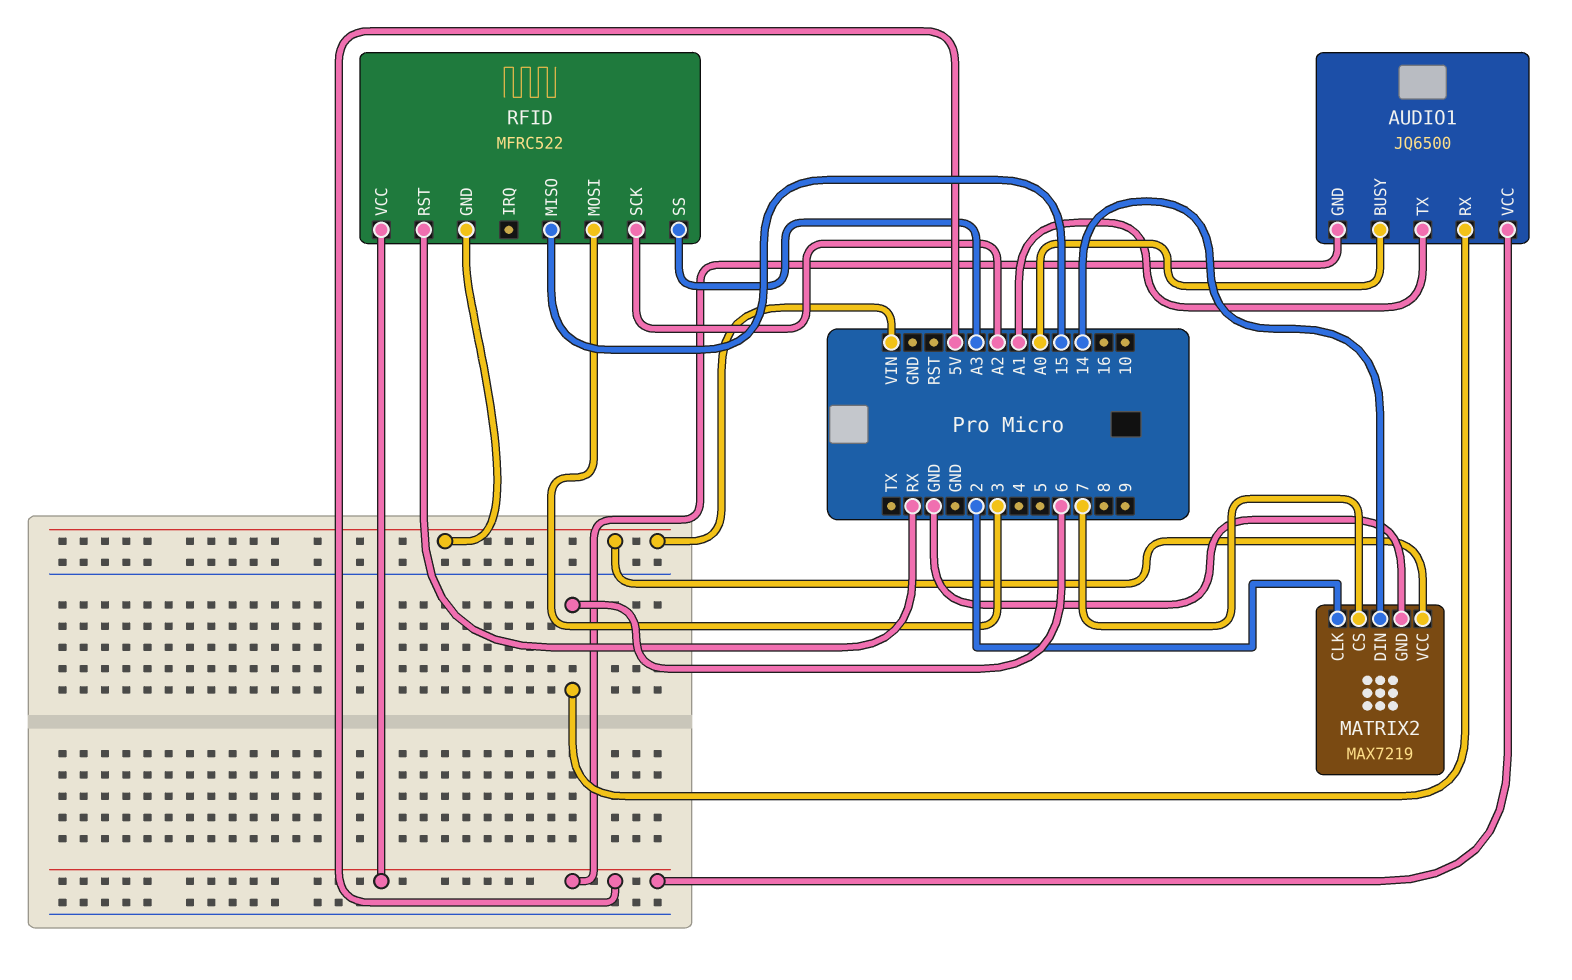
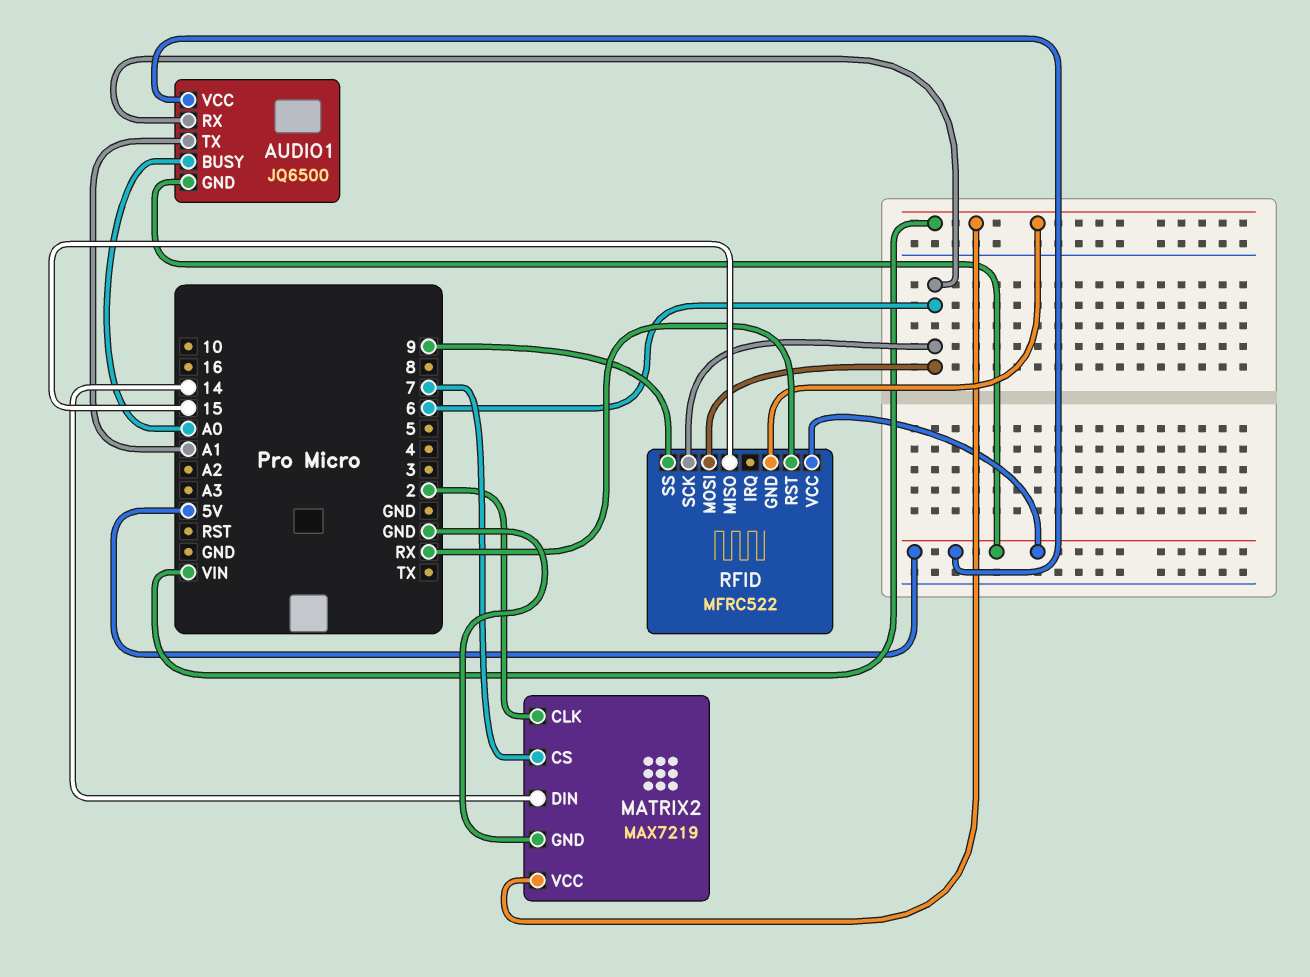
RFID pin MOSI: 3 -> 6
RFID pin SCK: A2 -> 6
RFID pin SS: A3 -> 9

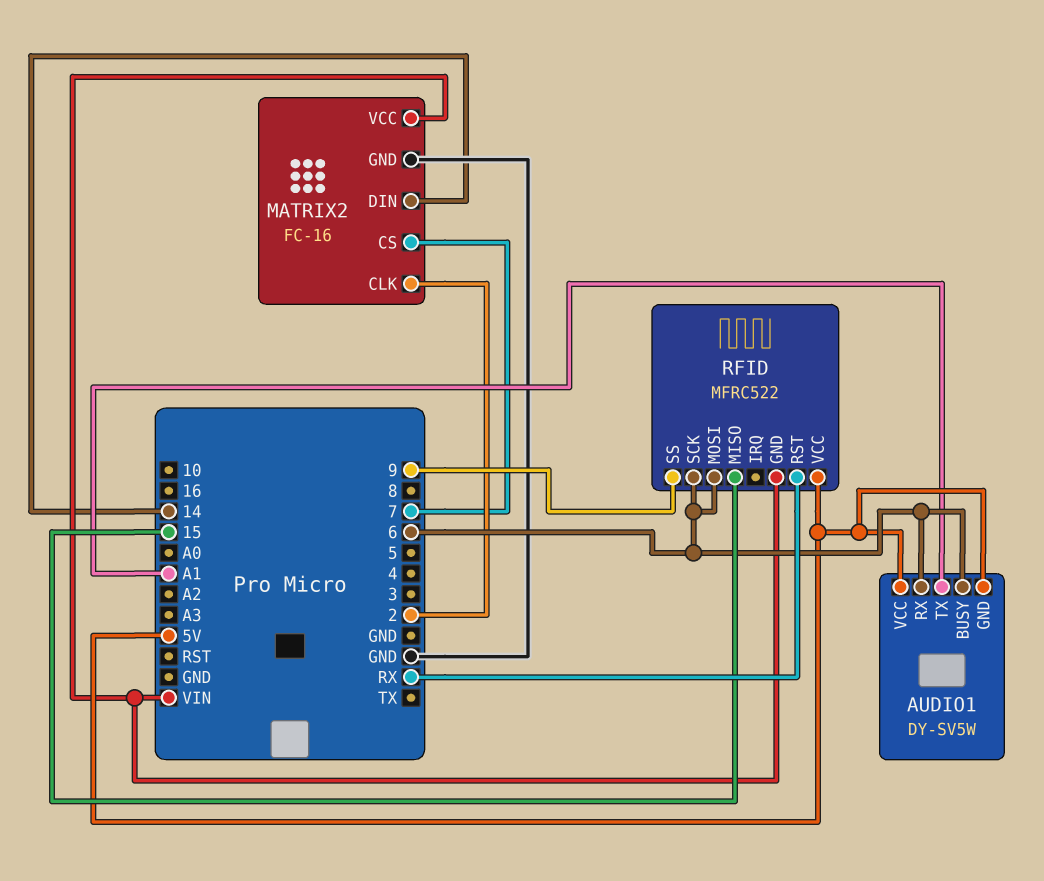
AUDIO1: JQ6500 -> DY-SV5W
AUDIO1 pin BUSY: A0 -> 6
MATRIX2: MAX7219 -> FC-16

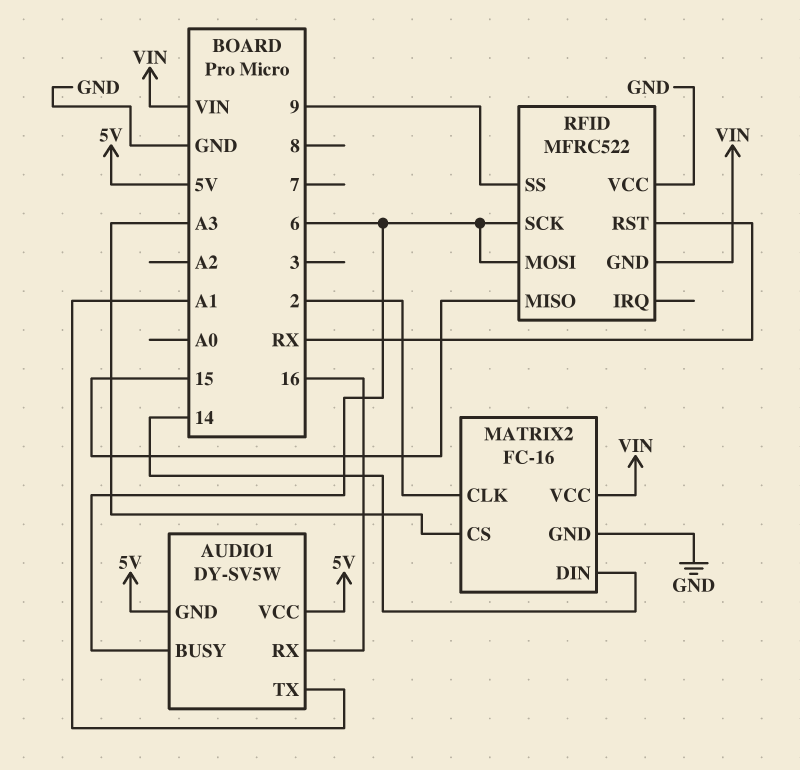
AUDIO1 pin RX: 6 -> 16
MATRIX2 pin CS: 7 -> A3
RFID pin VCC: 5V -> GND

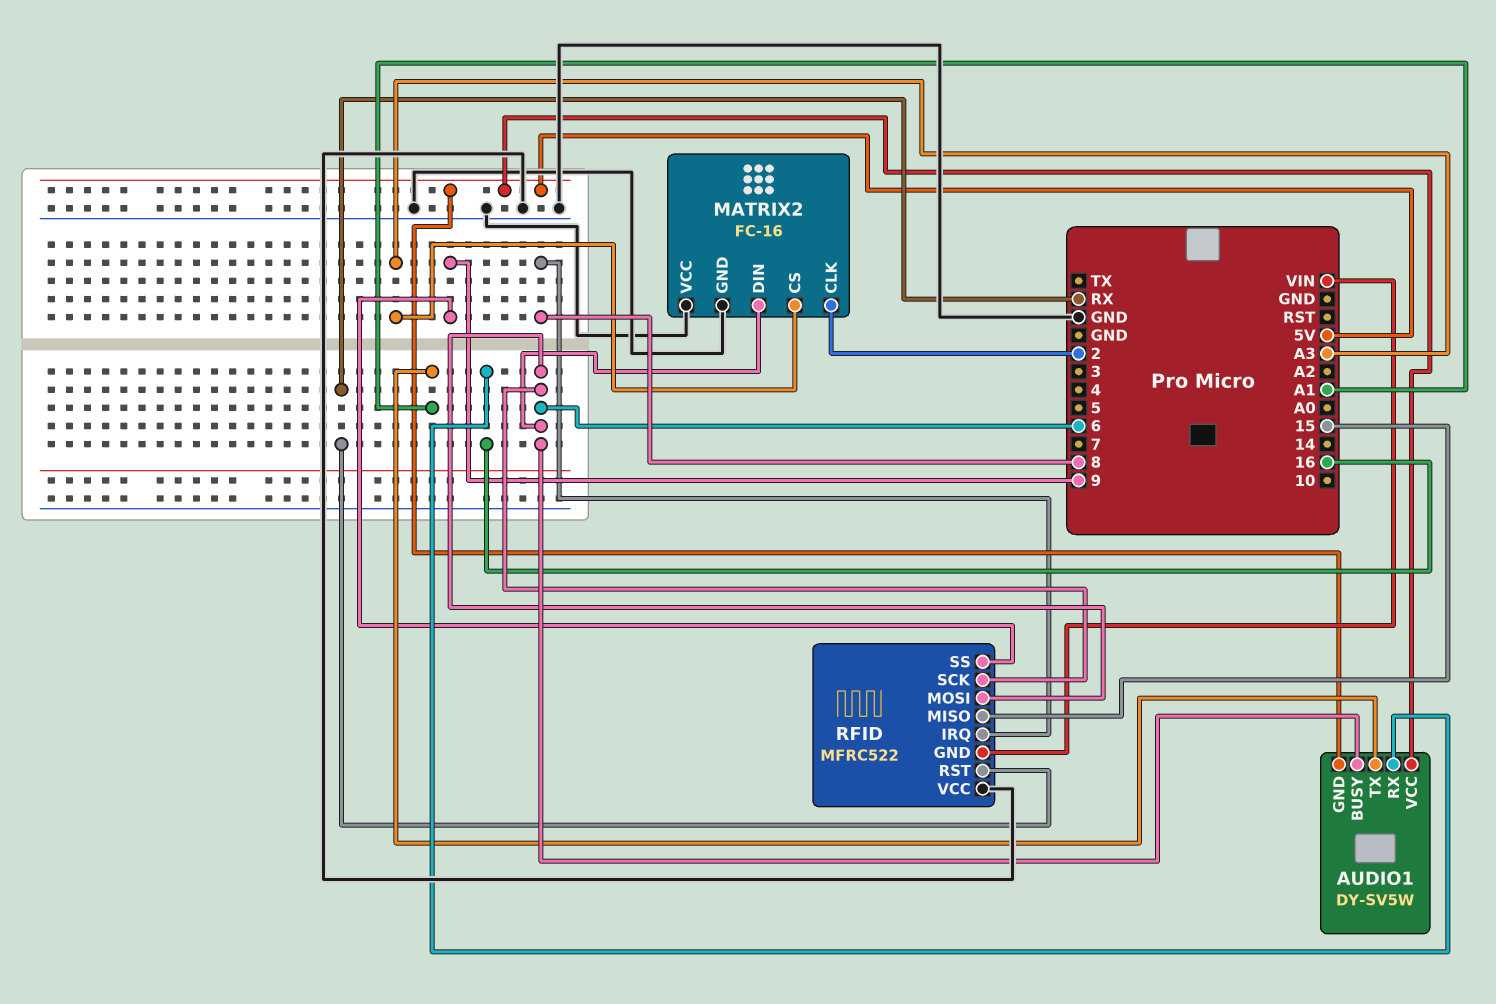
MATRIX2 pin DIN: 14 -> 6
MATRIX2 pin VCC: VIN -> GND
RFID pin IRQ: none -> 8

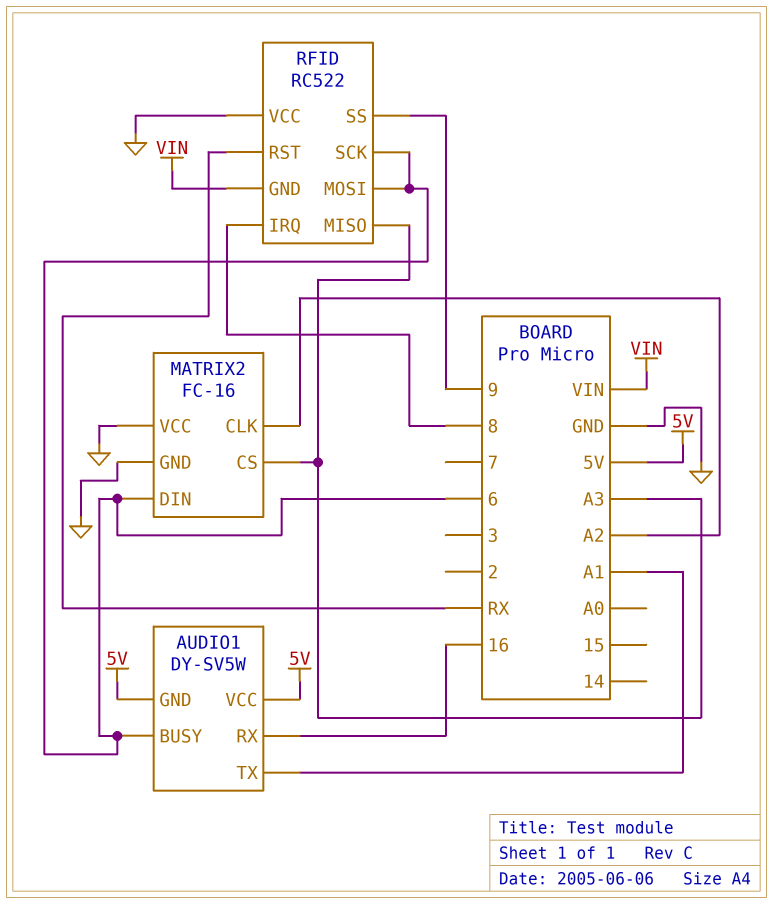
MATRIX2 pin CLK: 2 -> A2
RFID: MFRC522 -> RC522
RFID pin MISO: 15 -> A3

